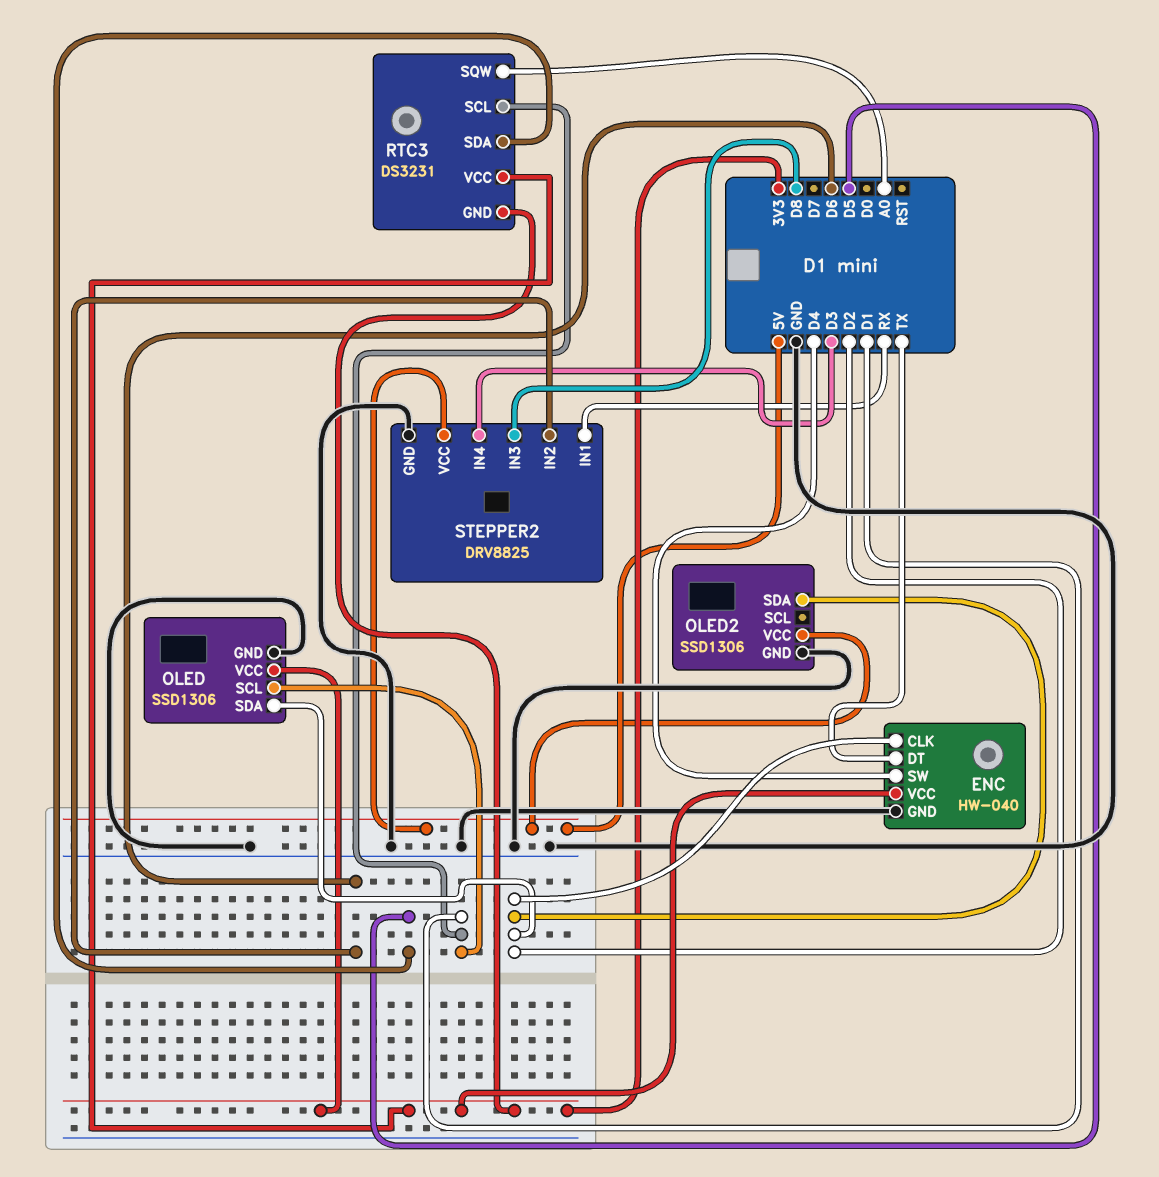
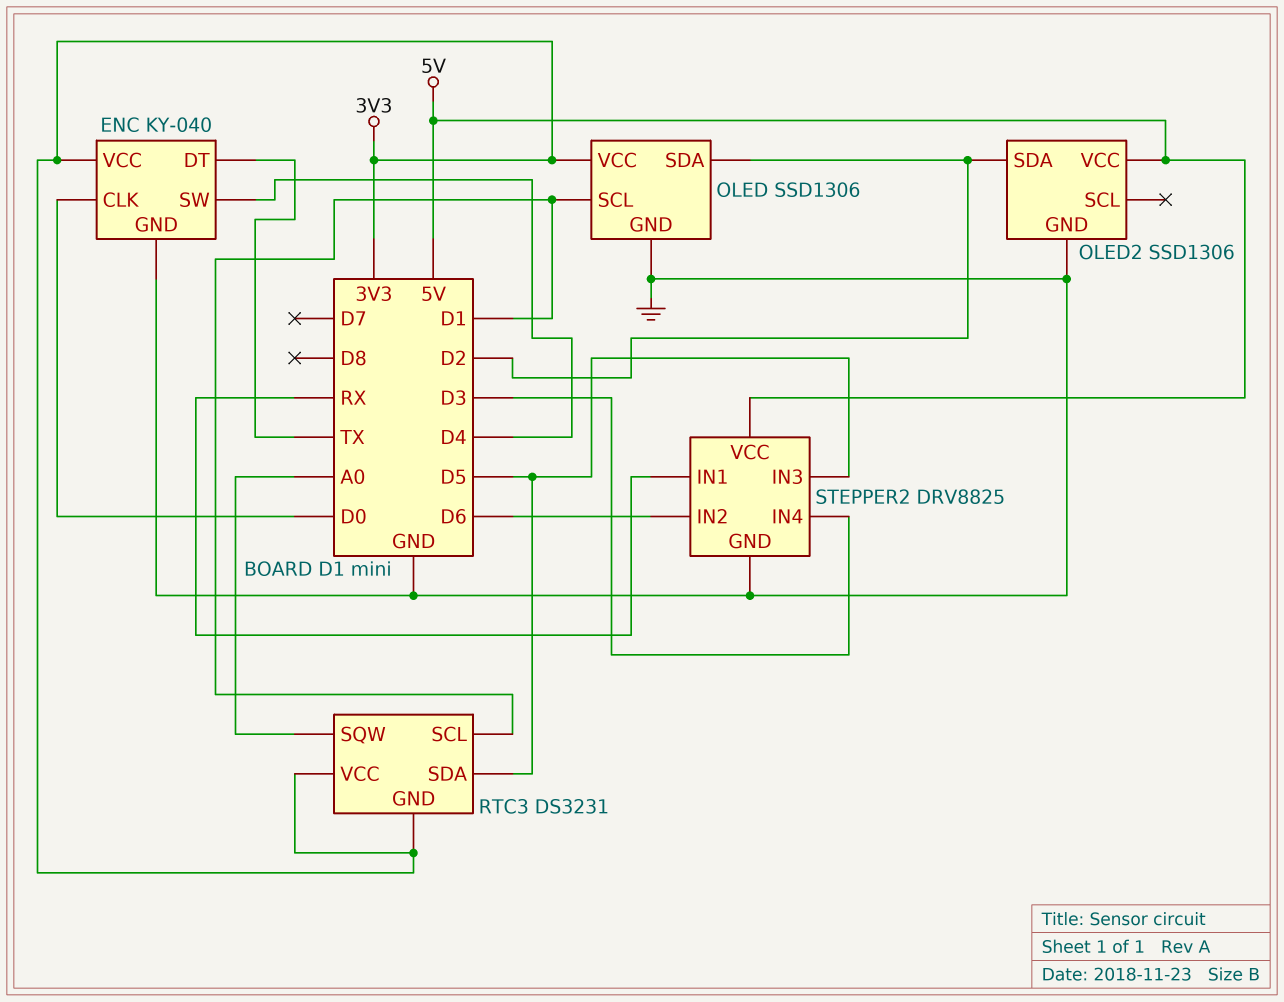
ENC: HW-040 -> KY-040
ENC pin CLK: D2 -> D0
STEPPER2 pin IN3: D8 -> D5

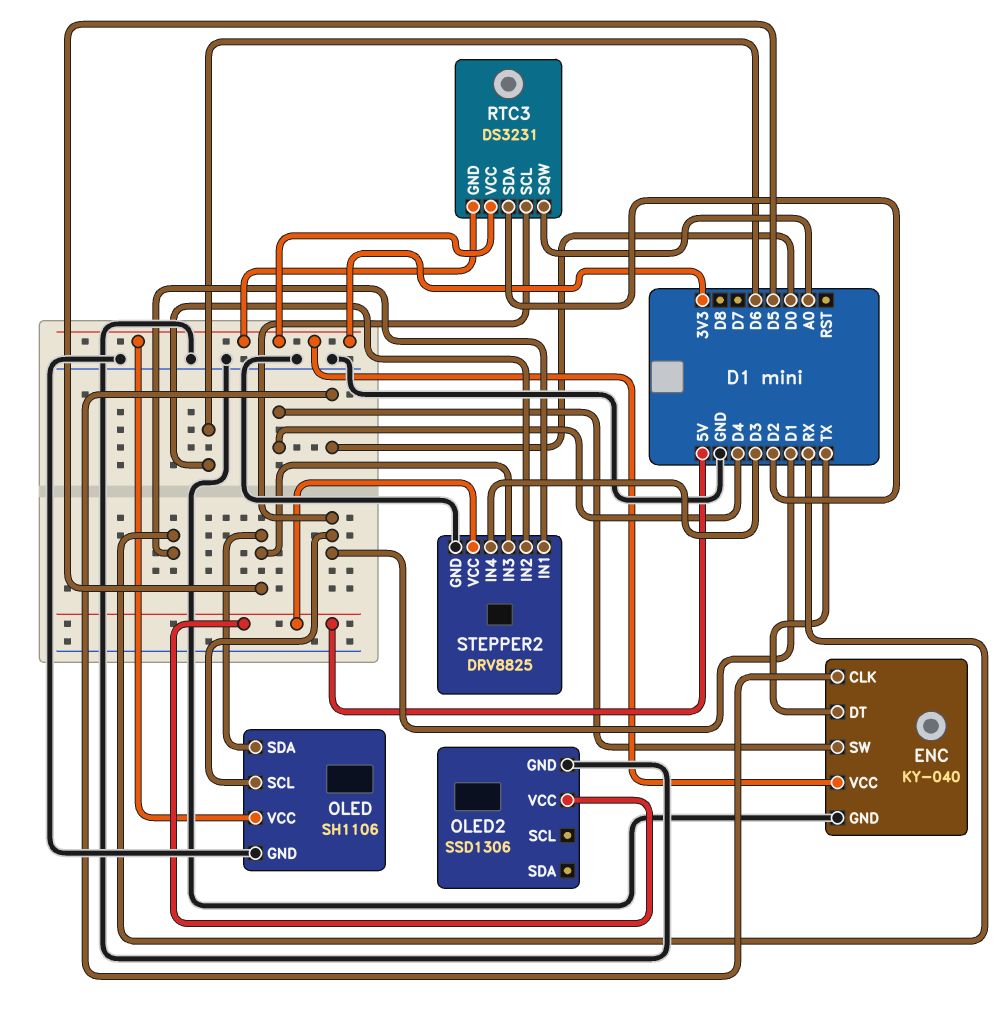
OLED: SSD1306 -> SH1106
OLED pin SDA: D2 -> D5
OLED2 pin SDA: D2 -> none
RTC3 pin SDA: D5 -> D2

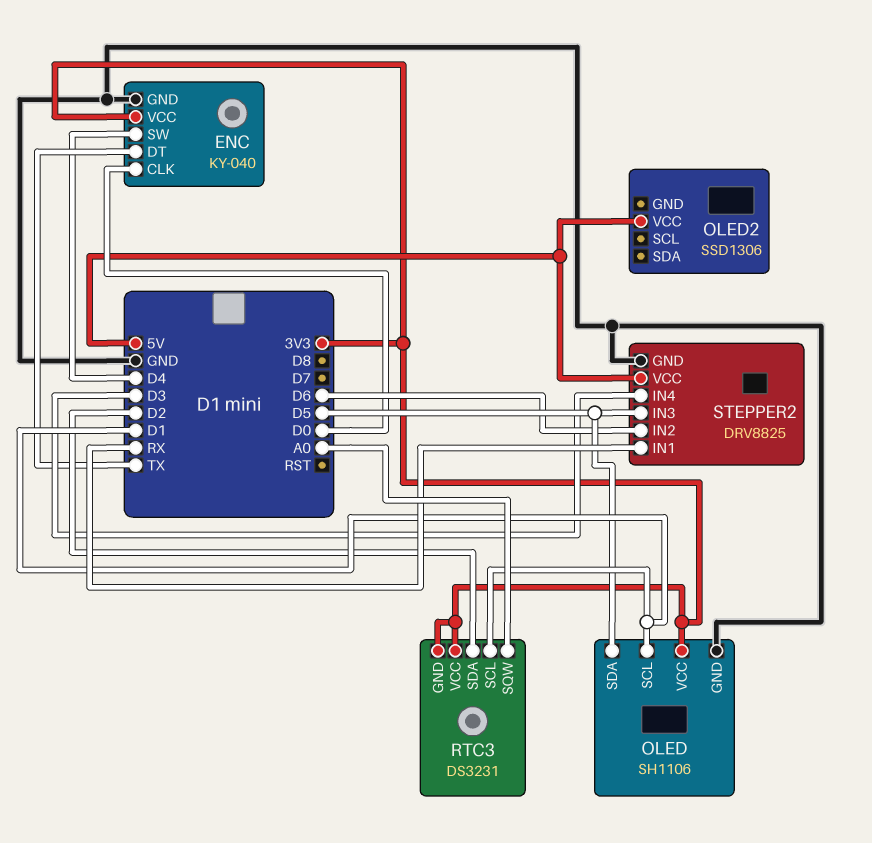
OLED2 pin GND: GND -> none

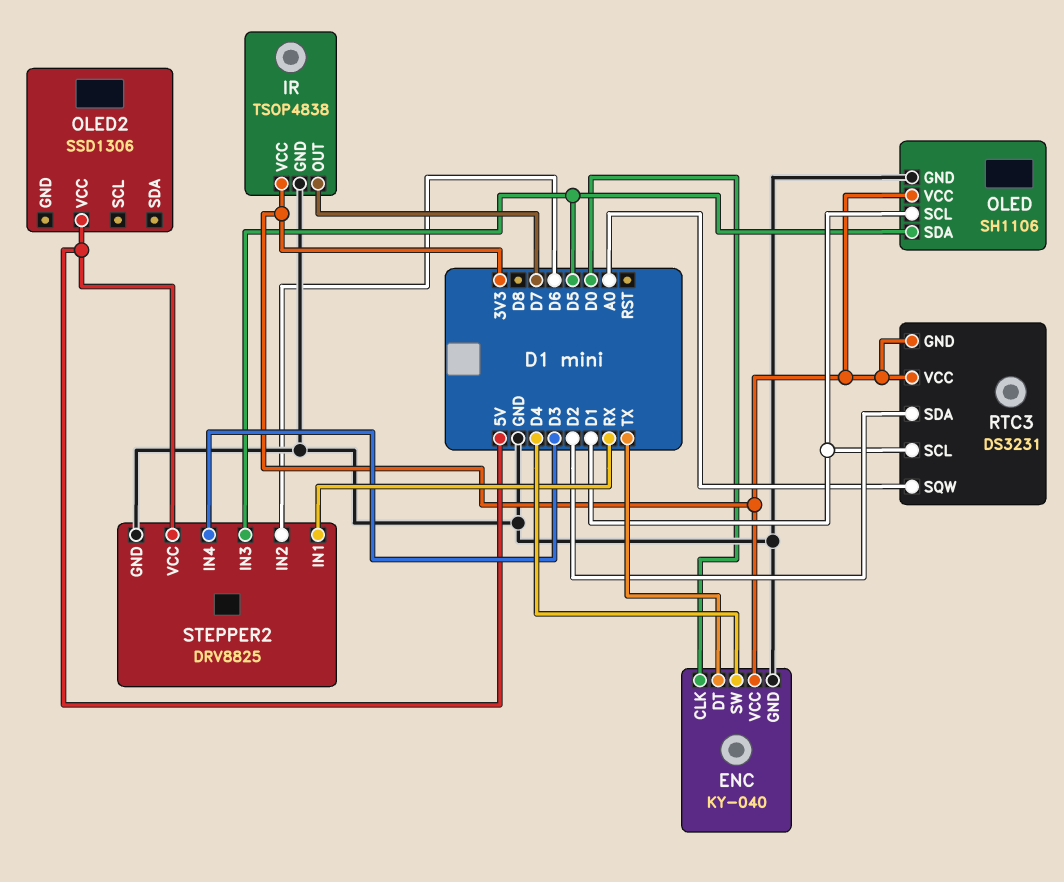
IR: none -> TSOP4838
IR pin GND: none -> GND
IR pin OUT: none -> D7
IR pin VCC: none -> 3V3

